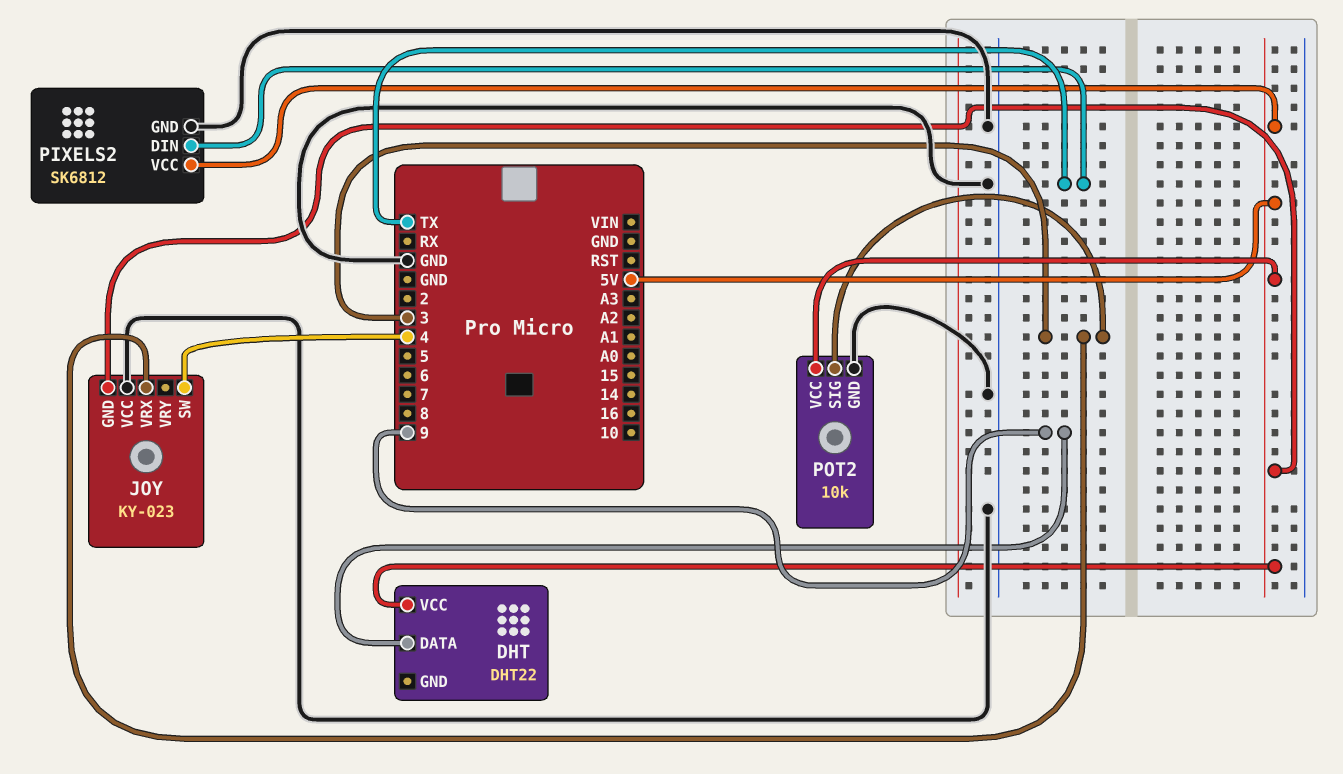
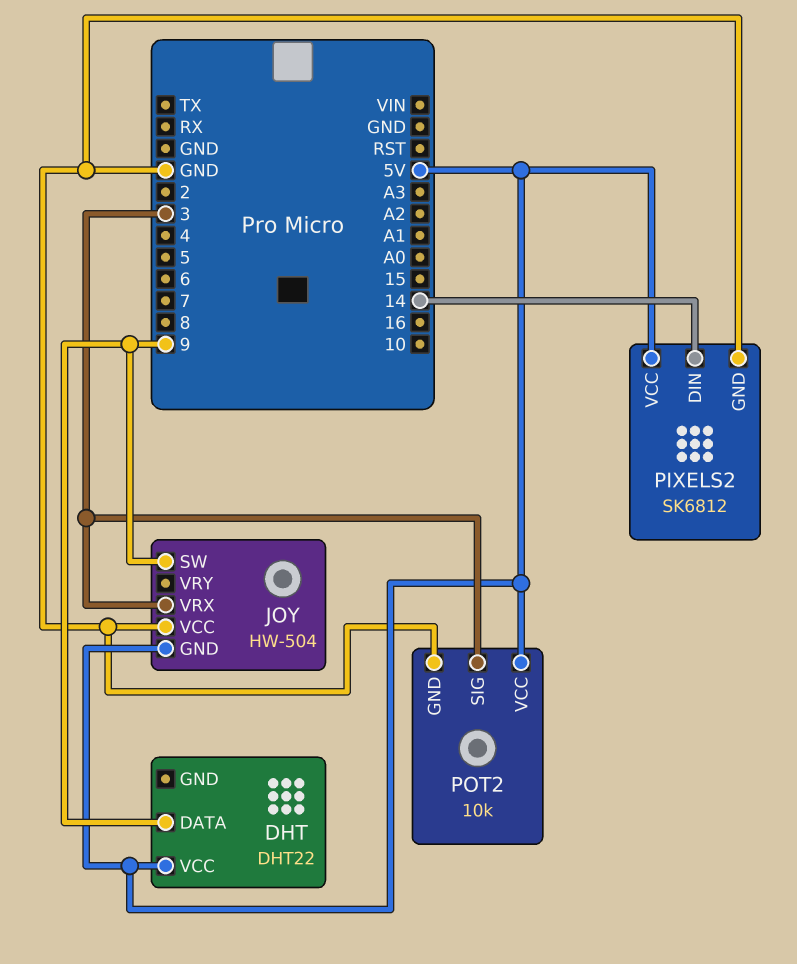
JOY: KY-023 -> HW-504
JOY pin SW: 4 -> 9
PIXELS2 pin DIN: TX -> 14

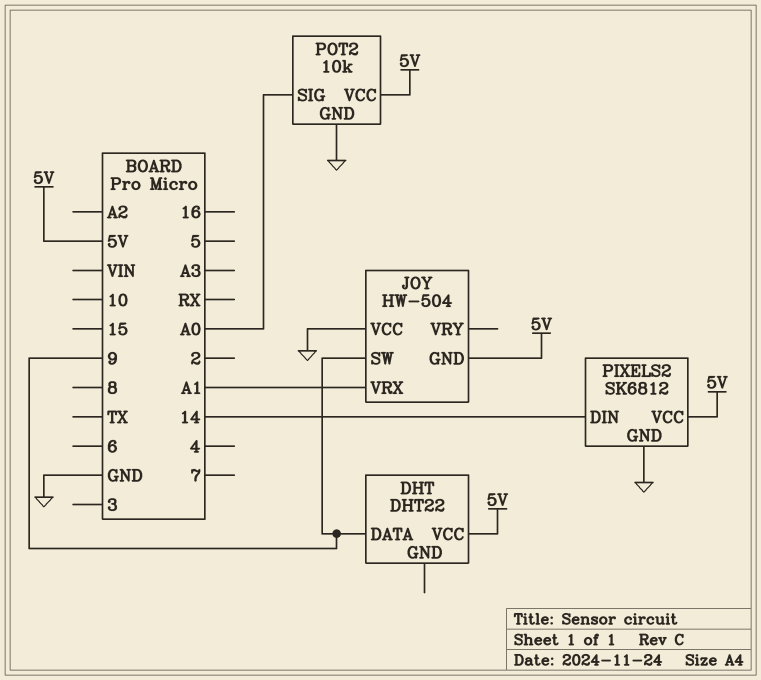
JOY pin VRX: 3 -> A1
POT2 pin SIG: 3 -> A0

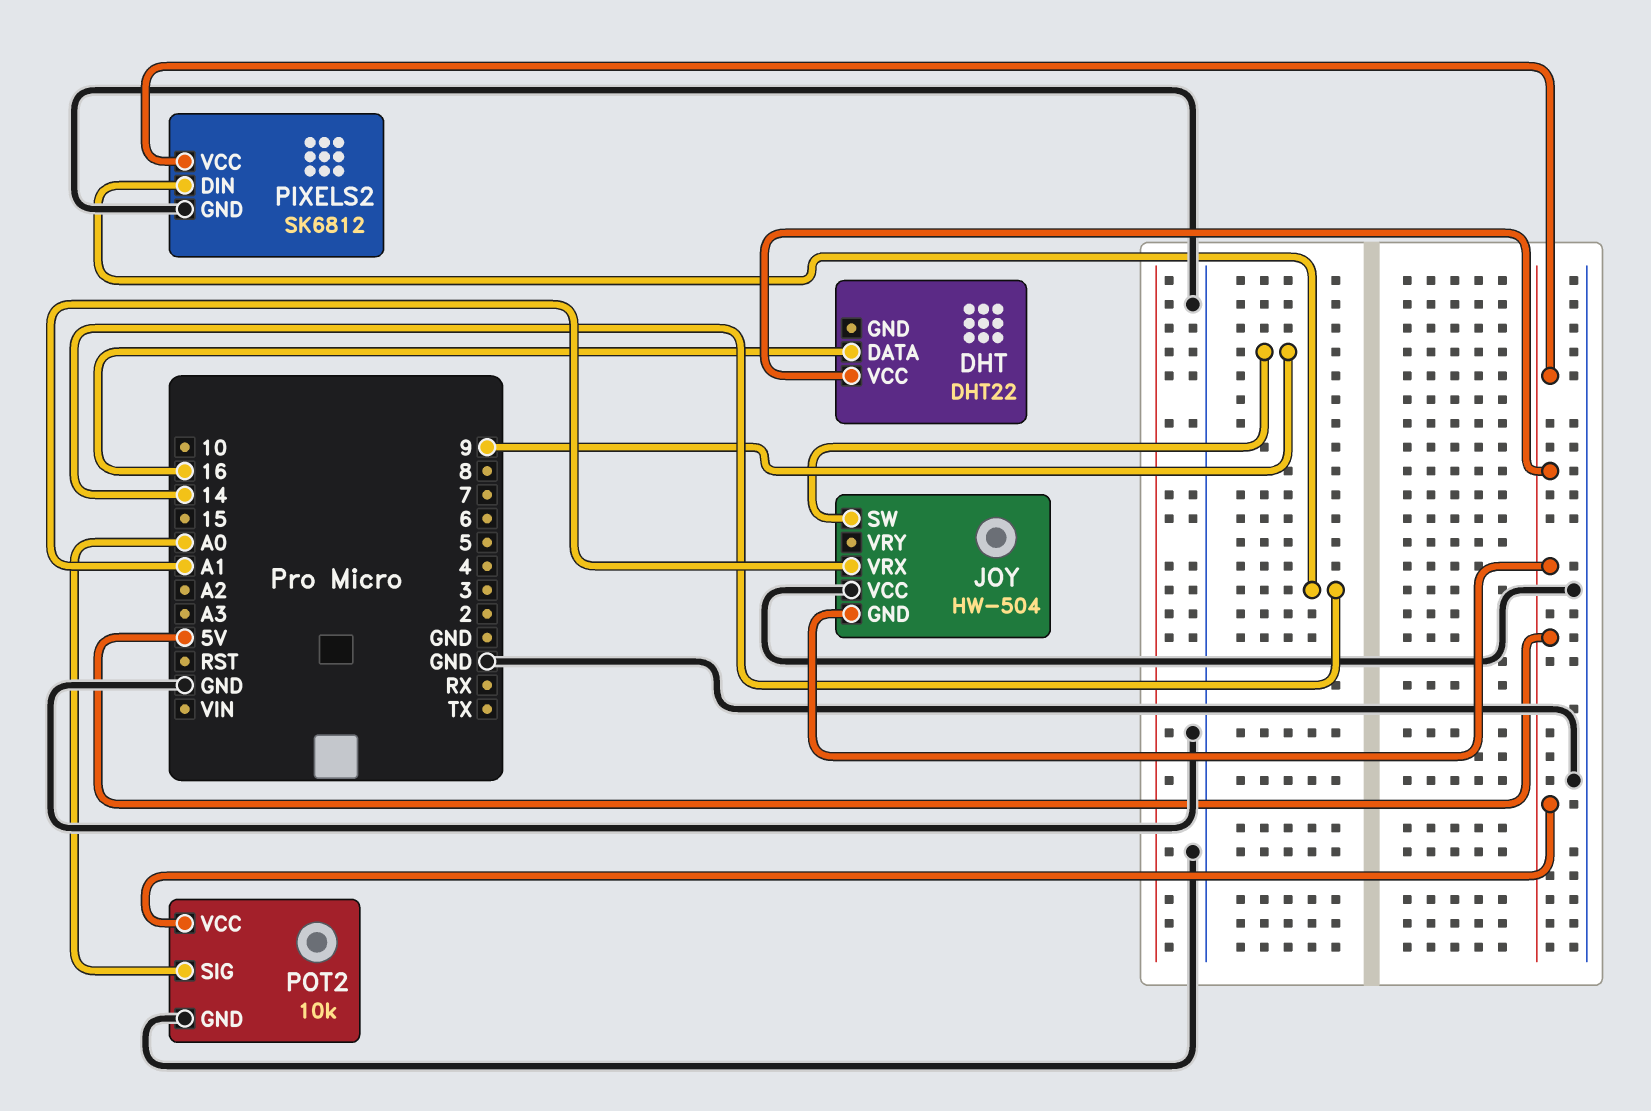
DHT pin DATA: 9 -> 16

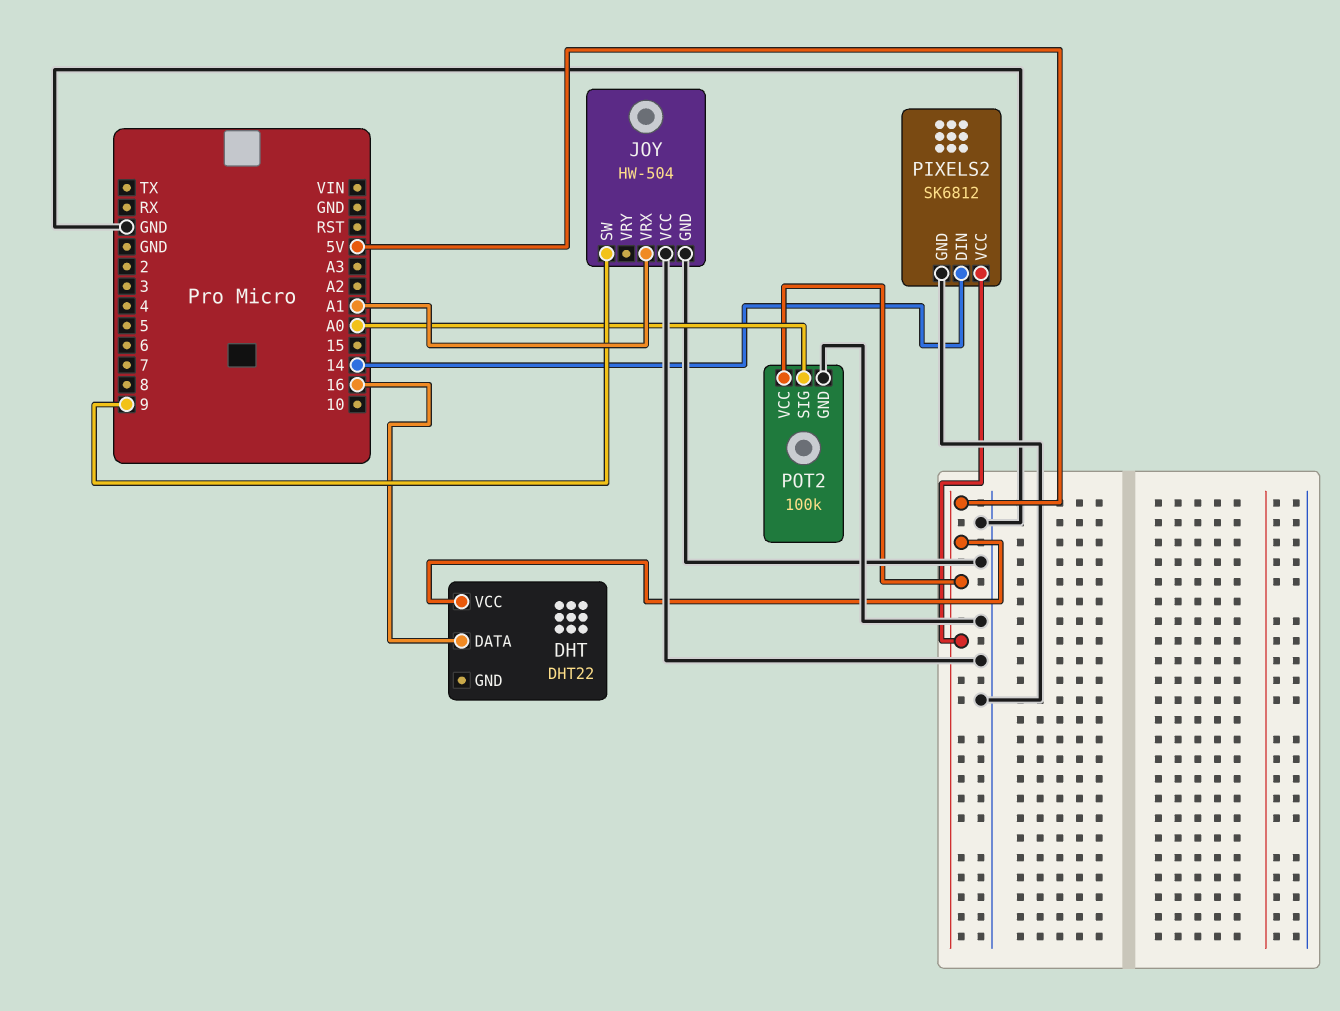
JOY pin GND: 5V -> GND
POT2: 10k -> 100k

